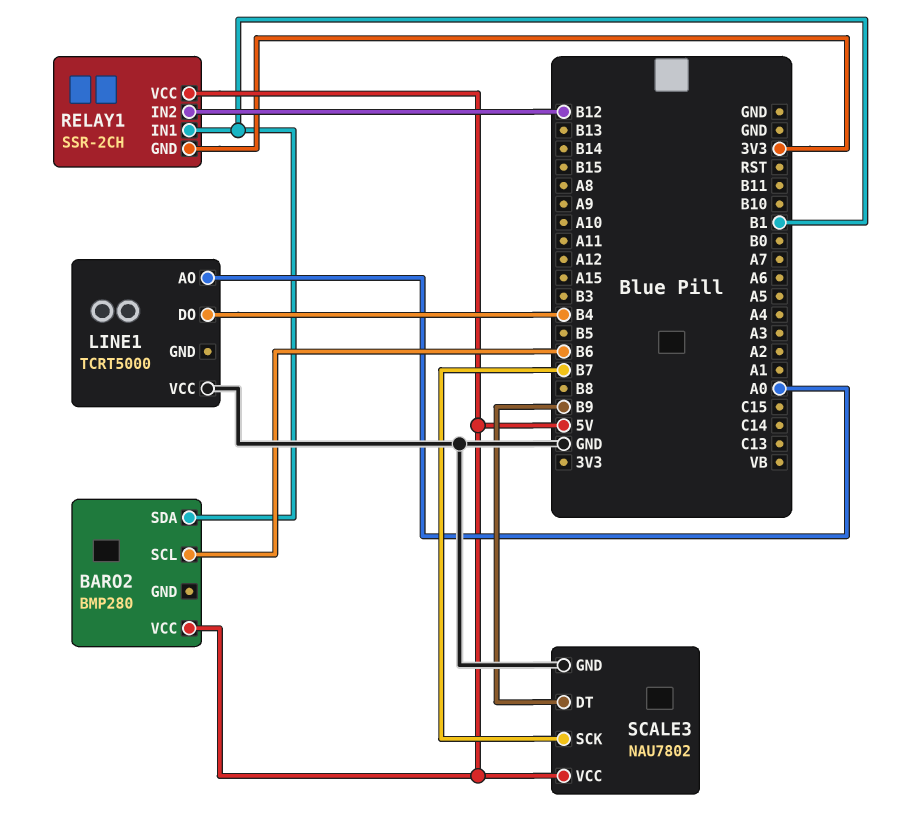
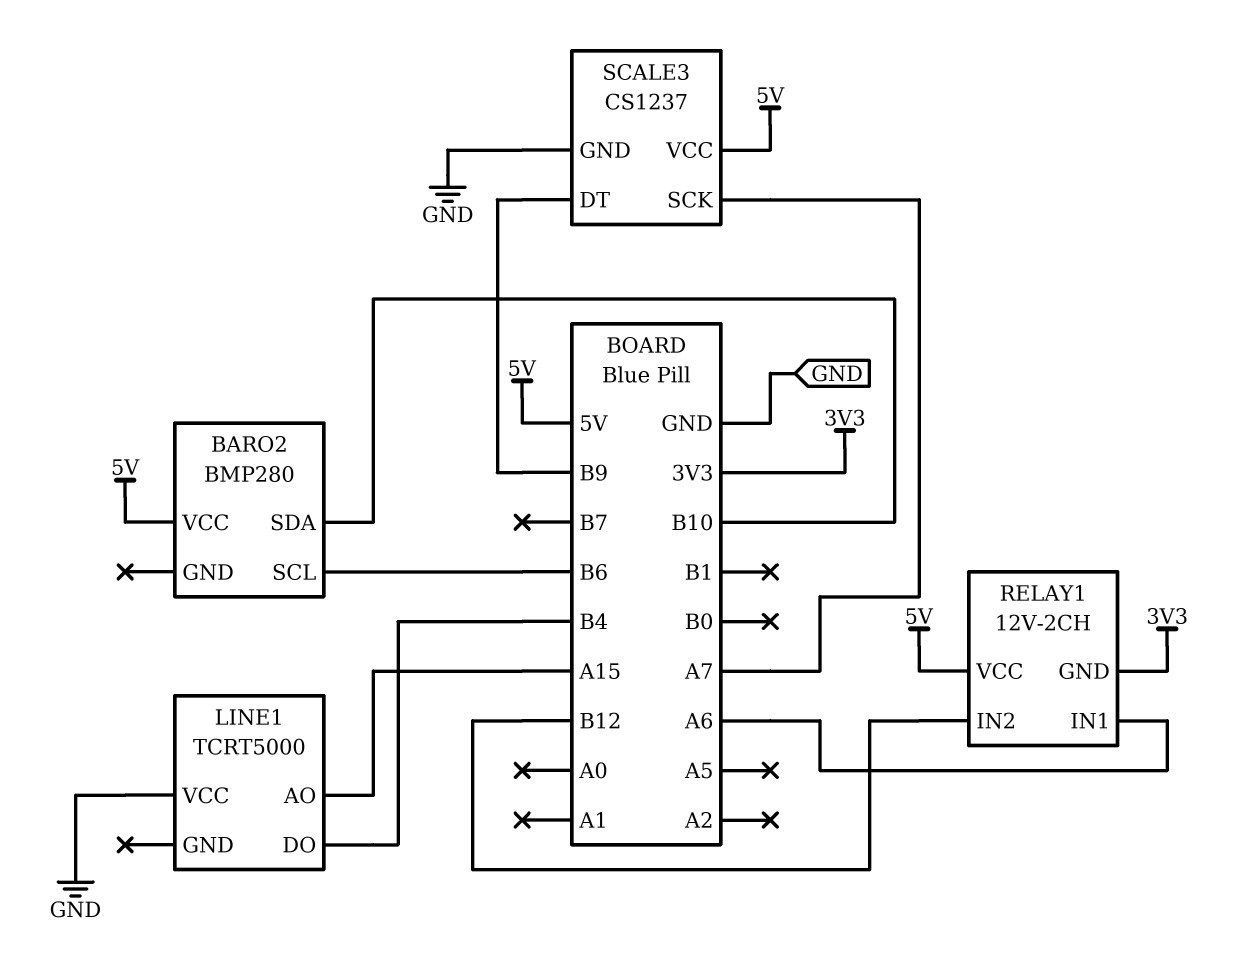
BARO2 pin SDA: B1 -> B10
LINE1 pin AO: A0 -> A15
RELAY1: SSR-2CH -> 12V-2CH
RELAY1 pin IN1: B1 -> A6
SCALE3: NAU7802 -> CS1237
SCALE3 pin SCK: B7 -> A7

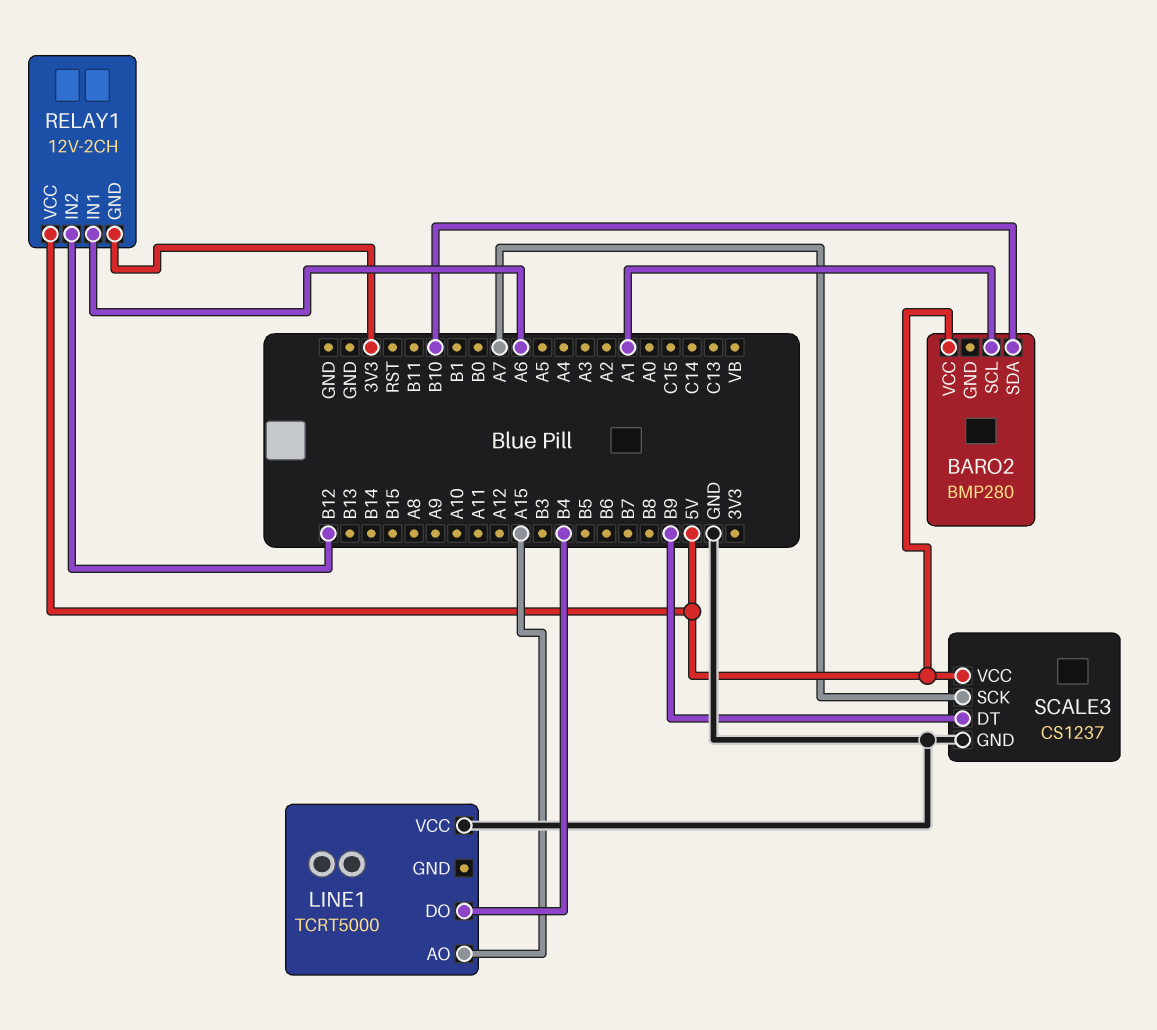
BARO2 pin SCL: B6 -> A1

